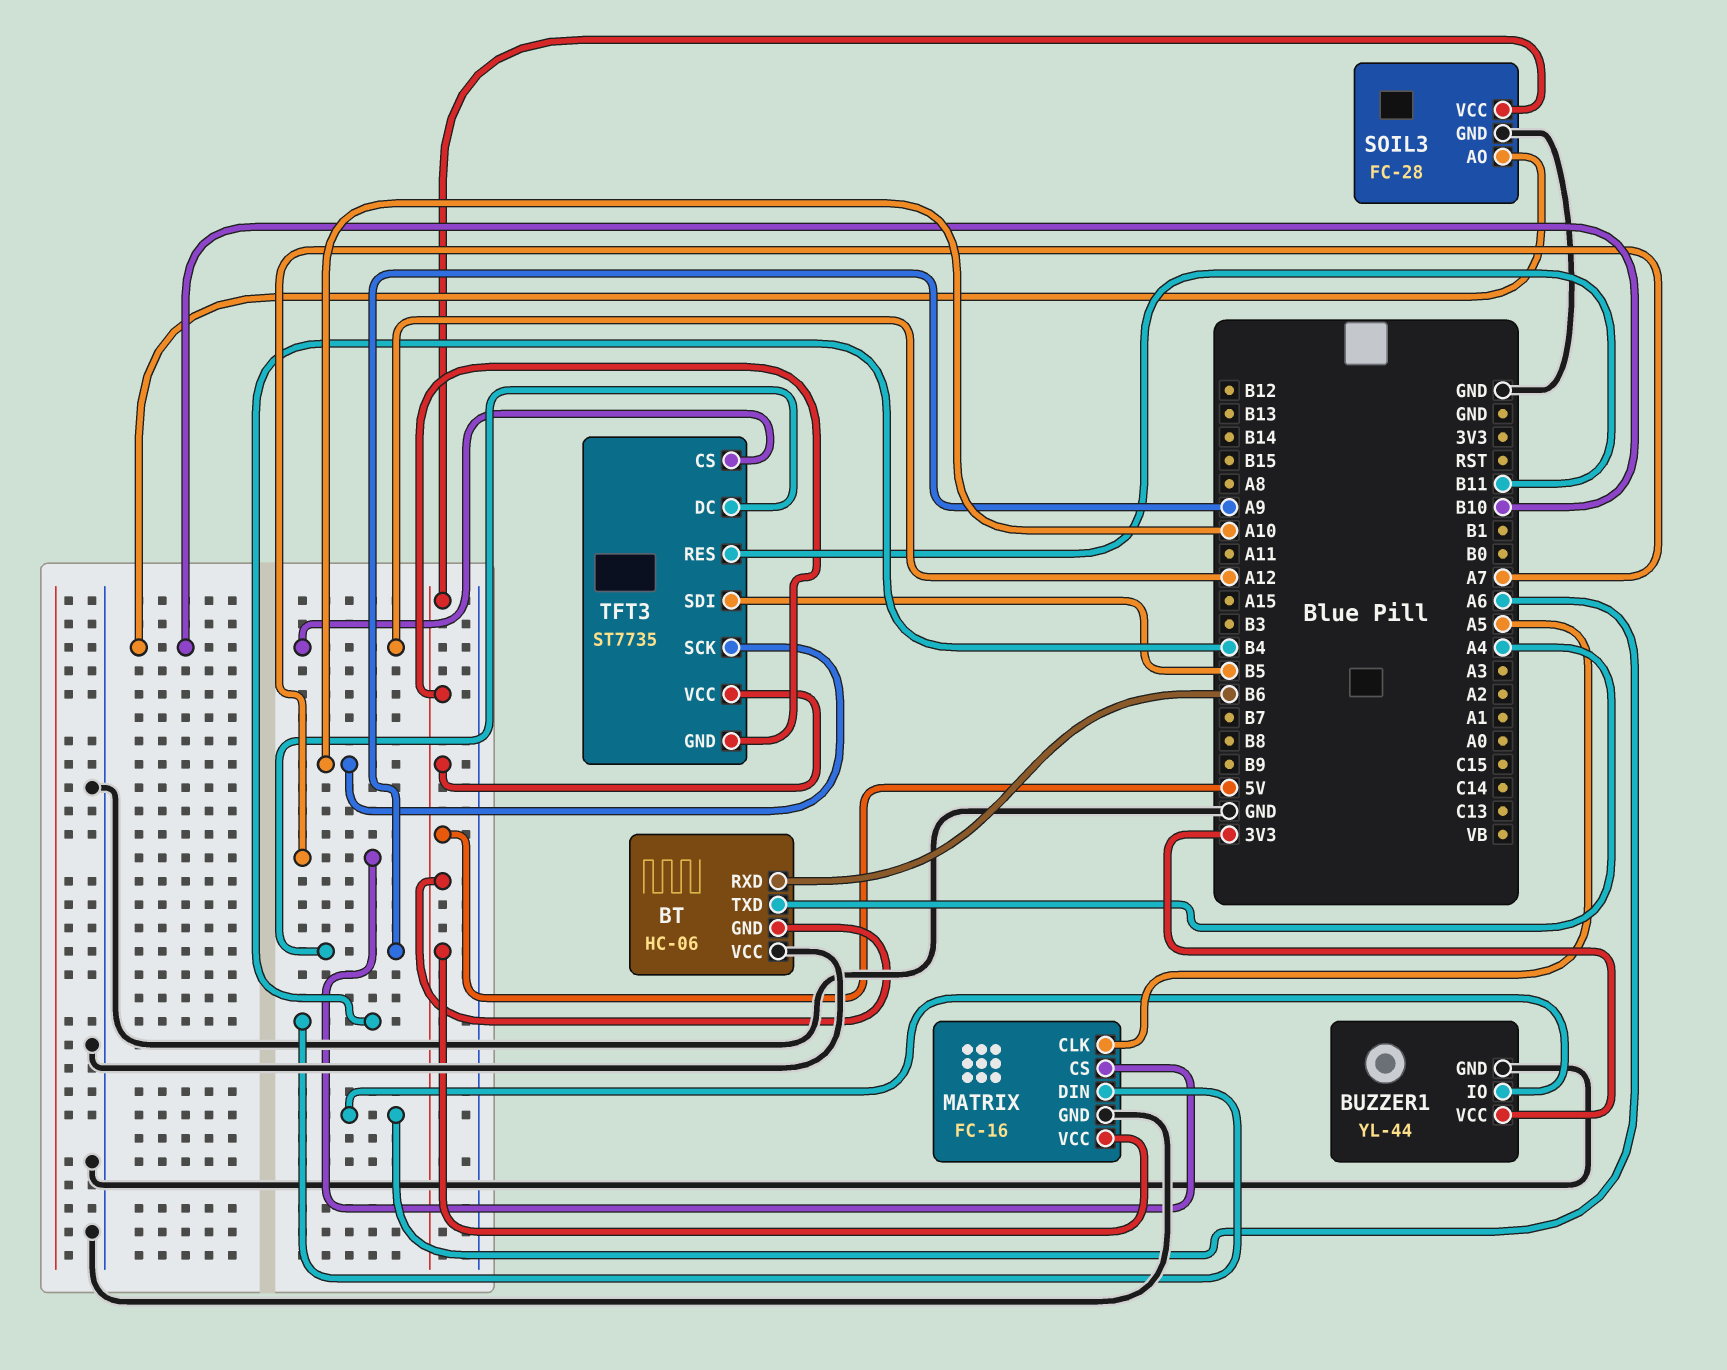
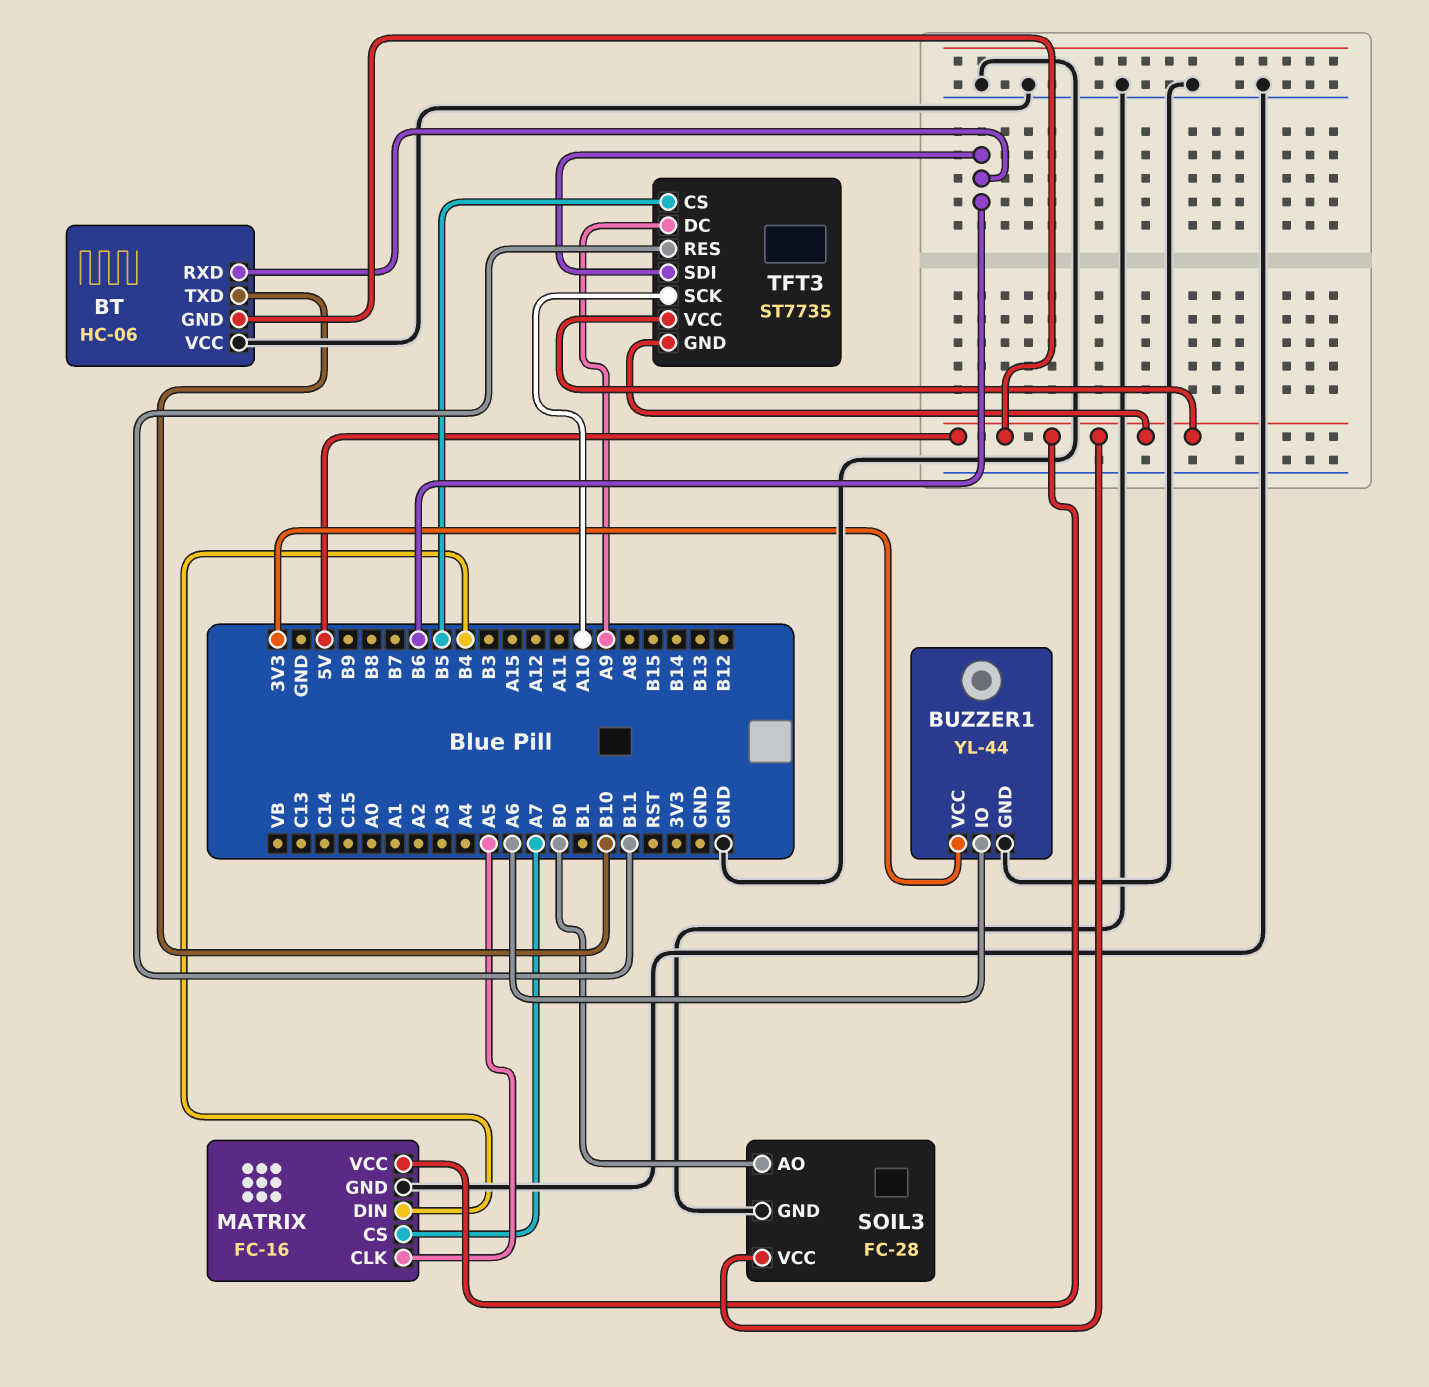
BT pin TXD: A4 -> B10
SOIL3 pin AO: B10 -> B0
TFT3 pin CS: A12 -> B5
TFT3 pin SDI: B5 -> B6

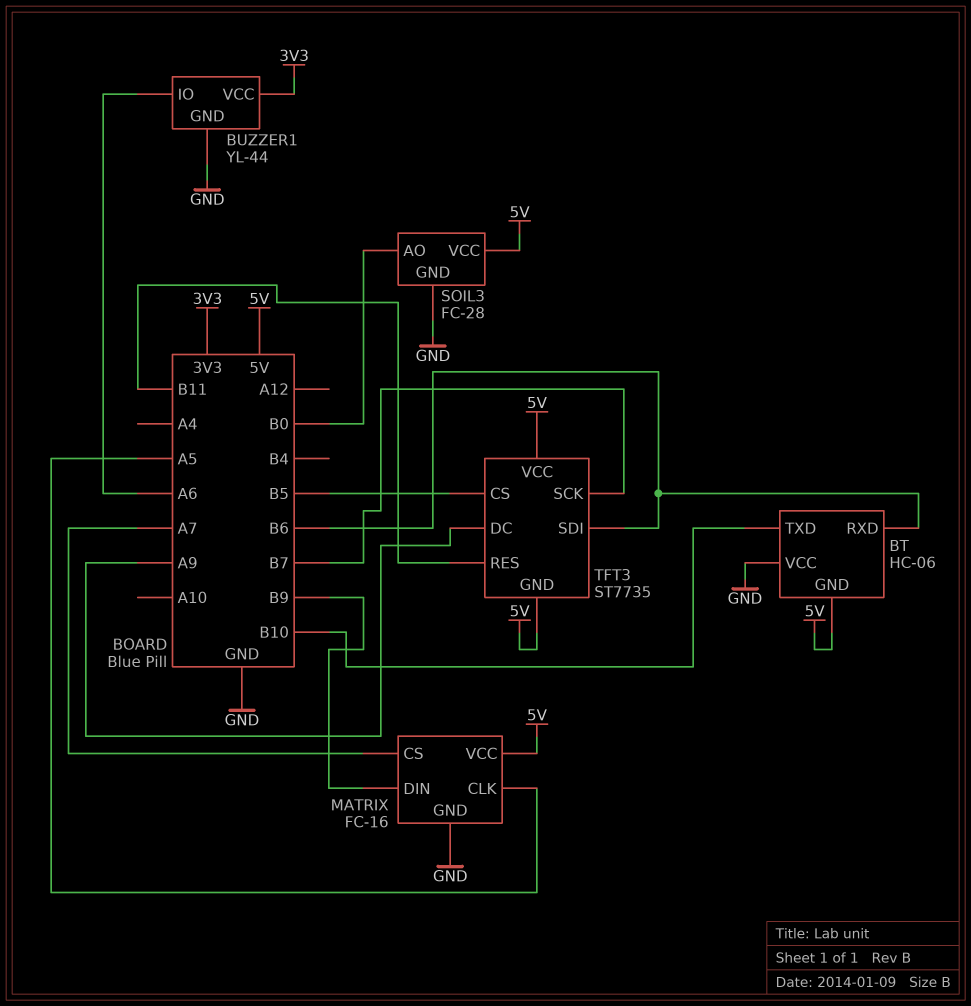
MATRIX pin DIN: B4 -> B9
TFT3 pin SCK: A10 -> B7

